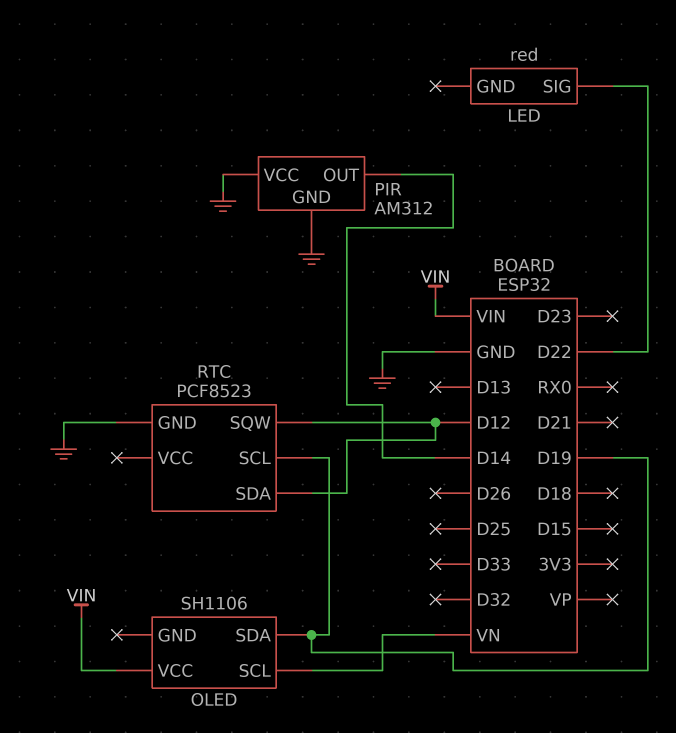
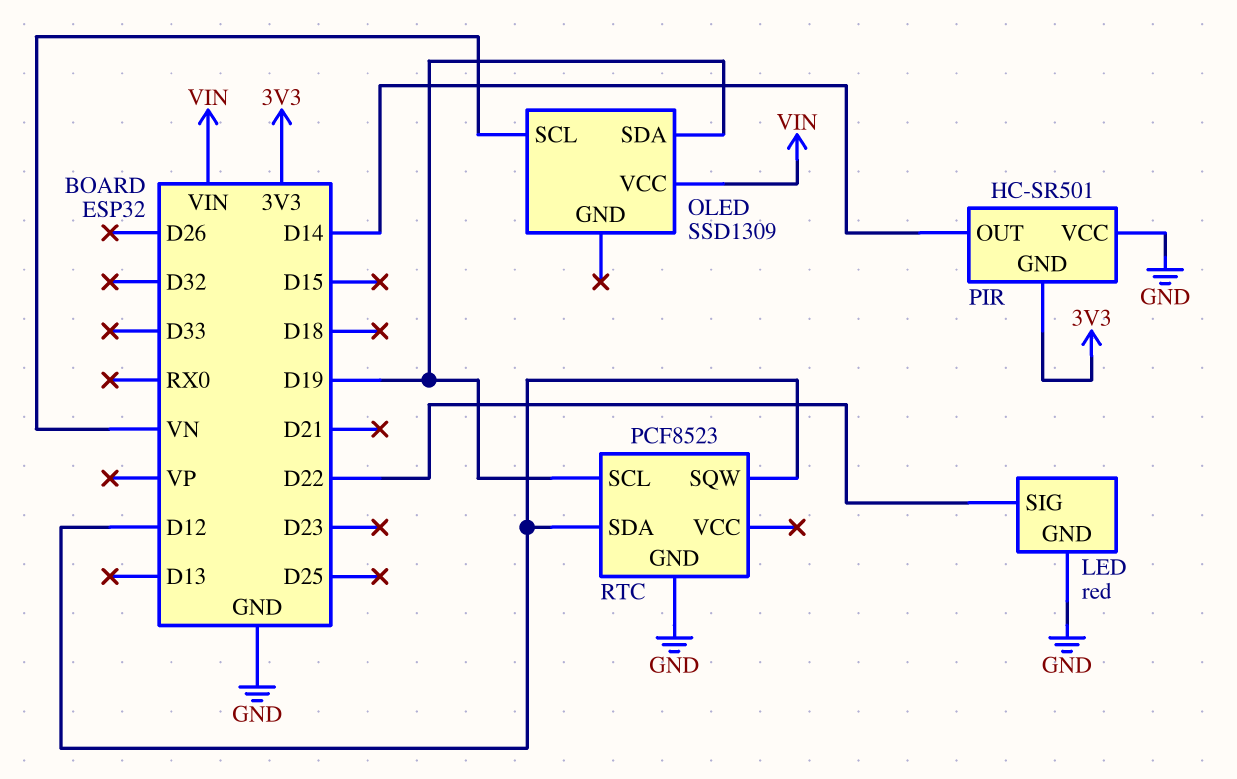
LED pin GND: none -> GND
OLED: SH1106 -> SSD1309
PIR: AM312 -> HC-SR501
PIR pin GND: GND -> 3V3

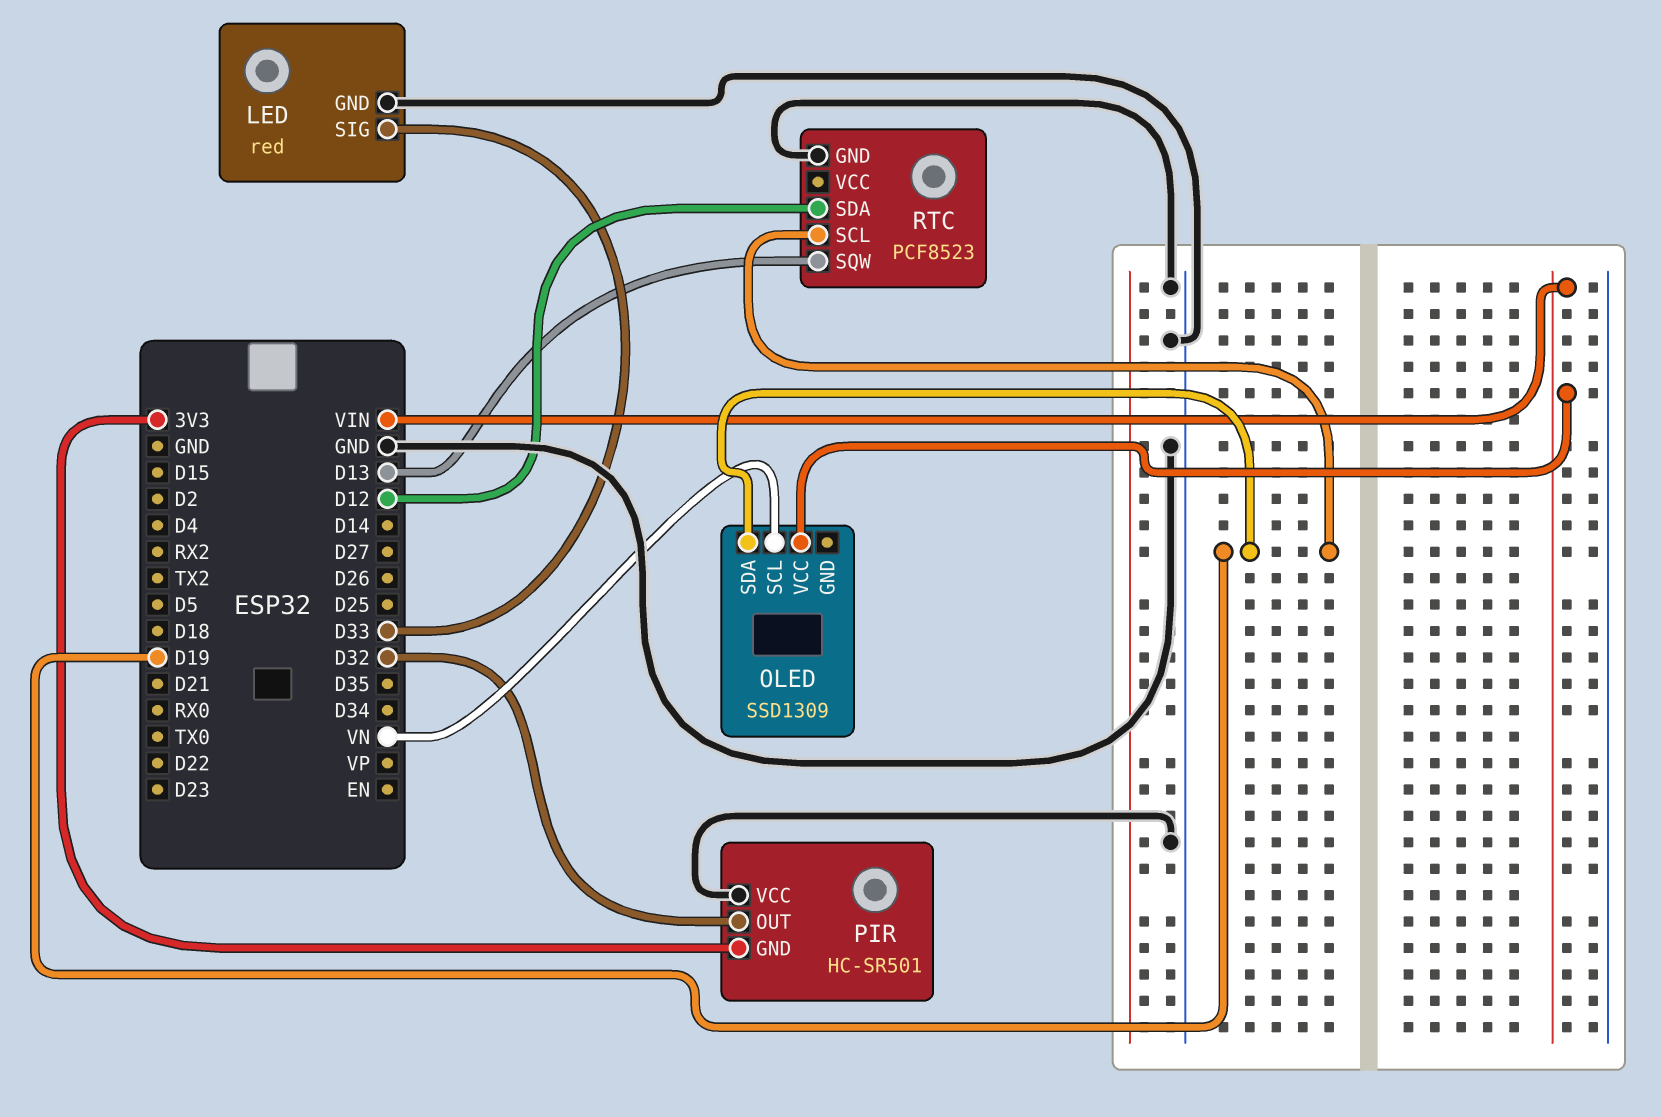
LED pin SIG: D22 -> D33
PIR pin OUT: D14 -> D32
RTC pin SQW: D12 -> D13

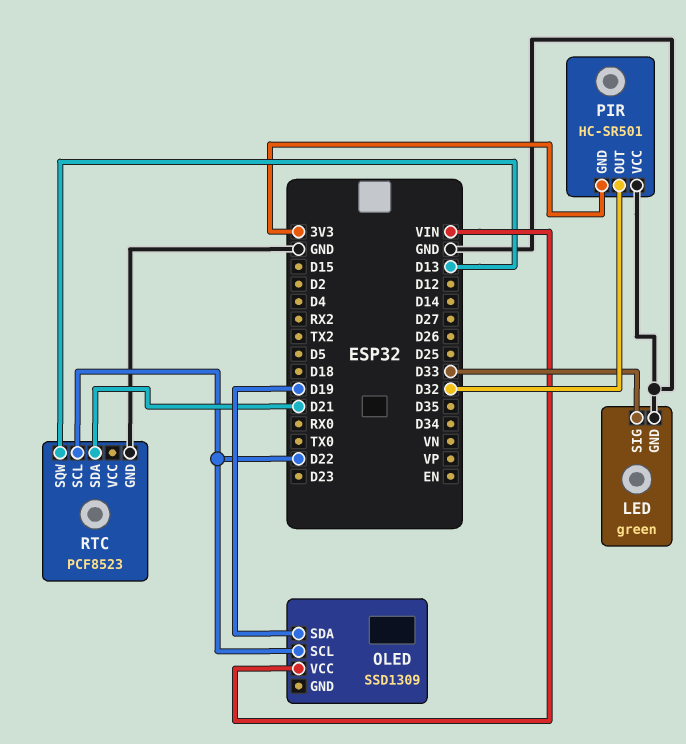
LED: red -> green
OLED pin SCL: VN -> D22
RTC pin SCL: D19 -> D22
RTC pin SDA: D12 -> D21

